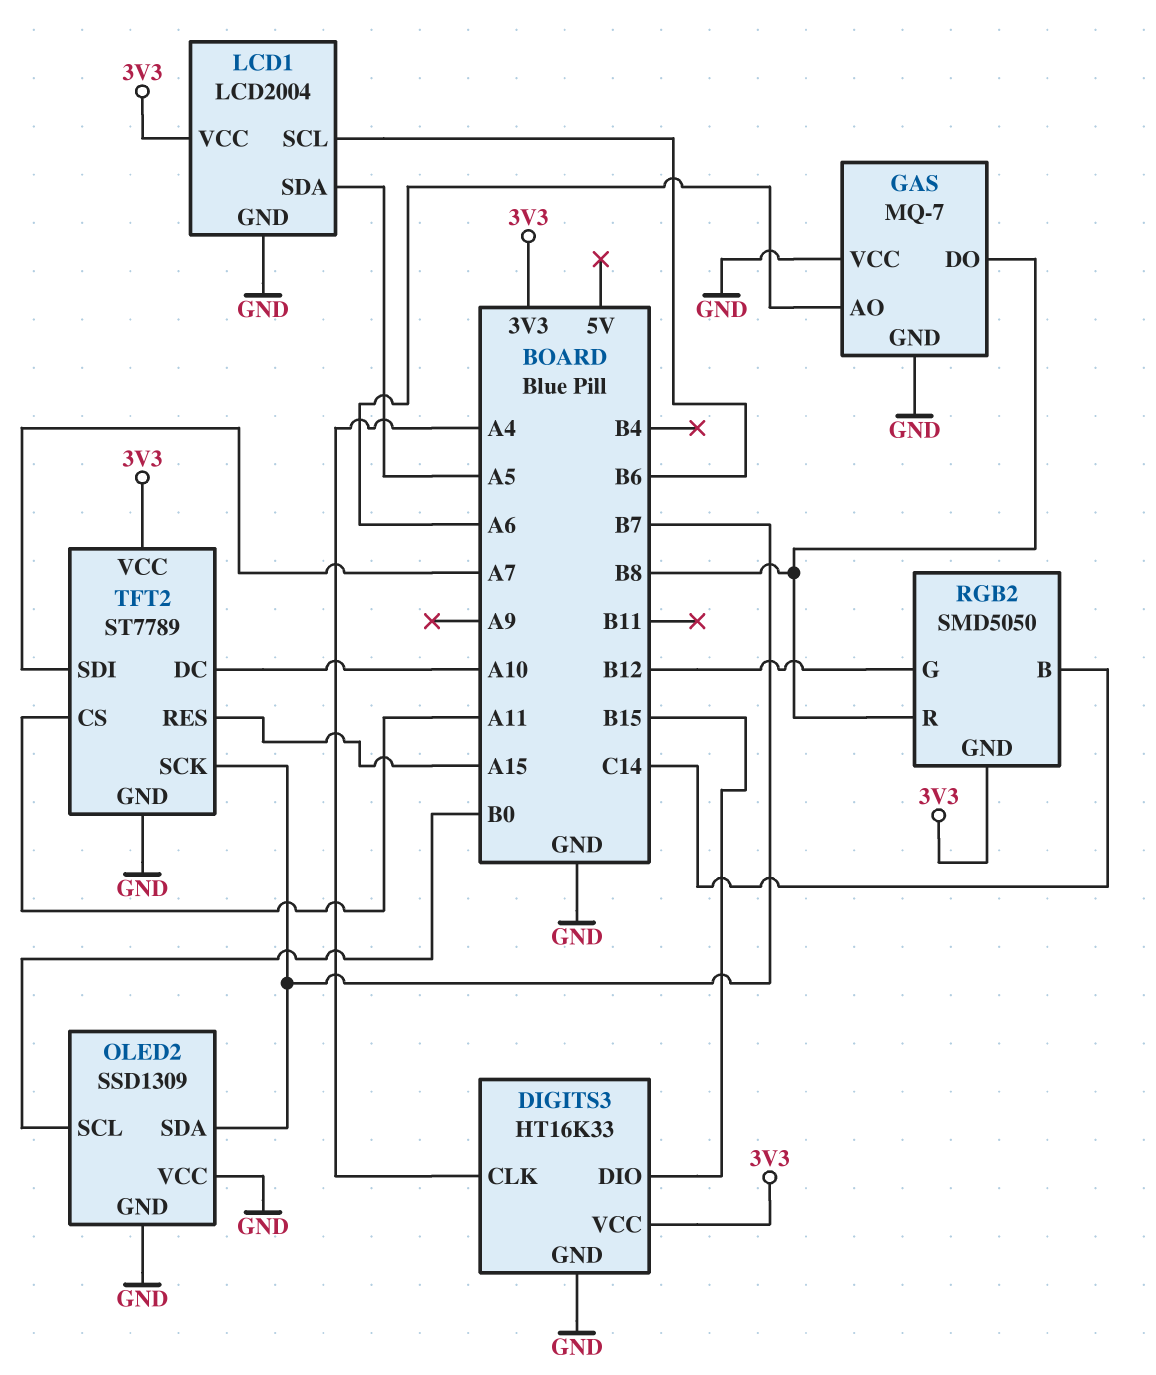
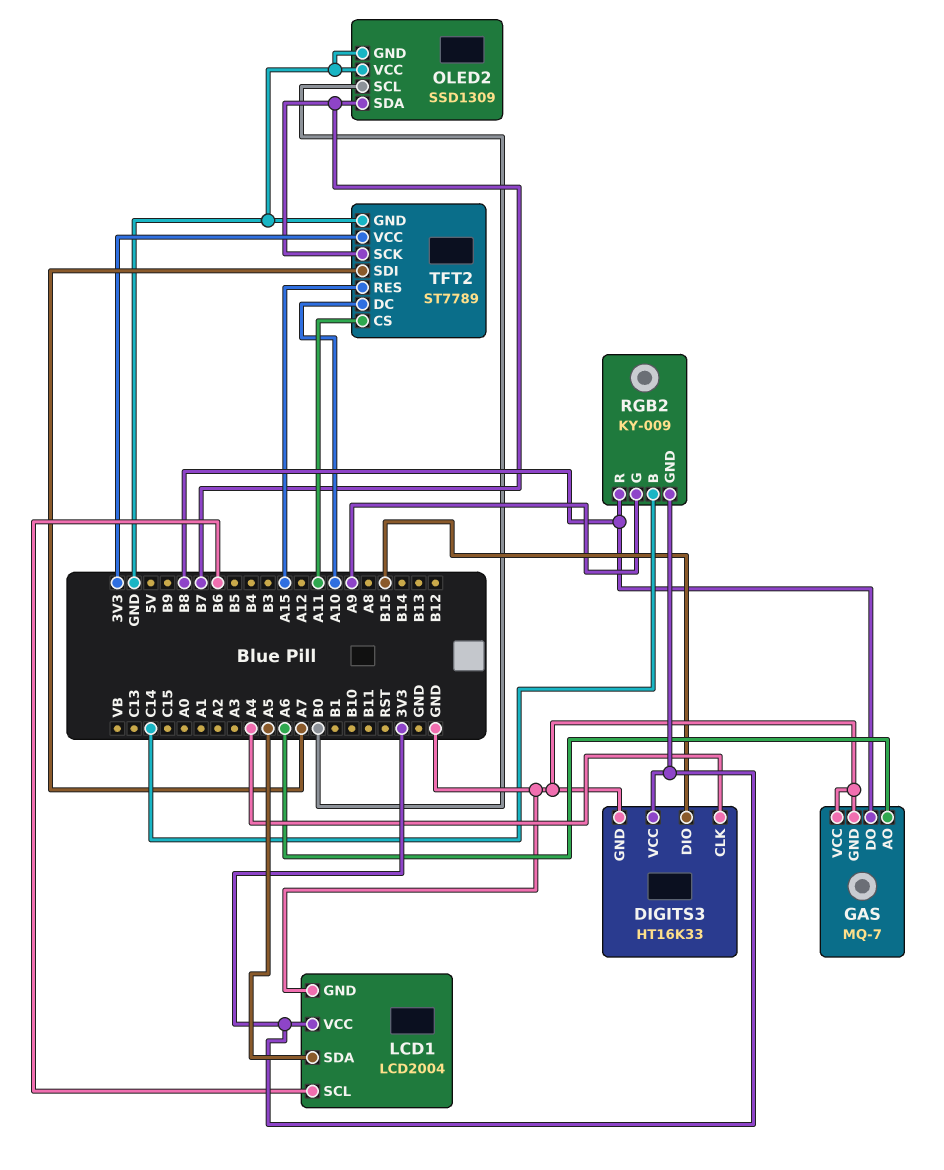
RGB2: SMD5050 -> KY-009
RGB2 pin G: B12 -> A9

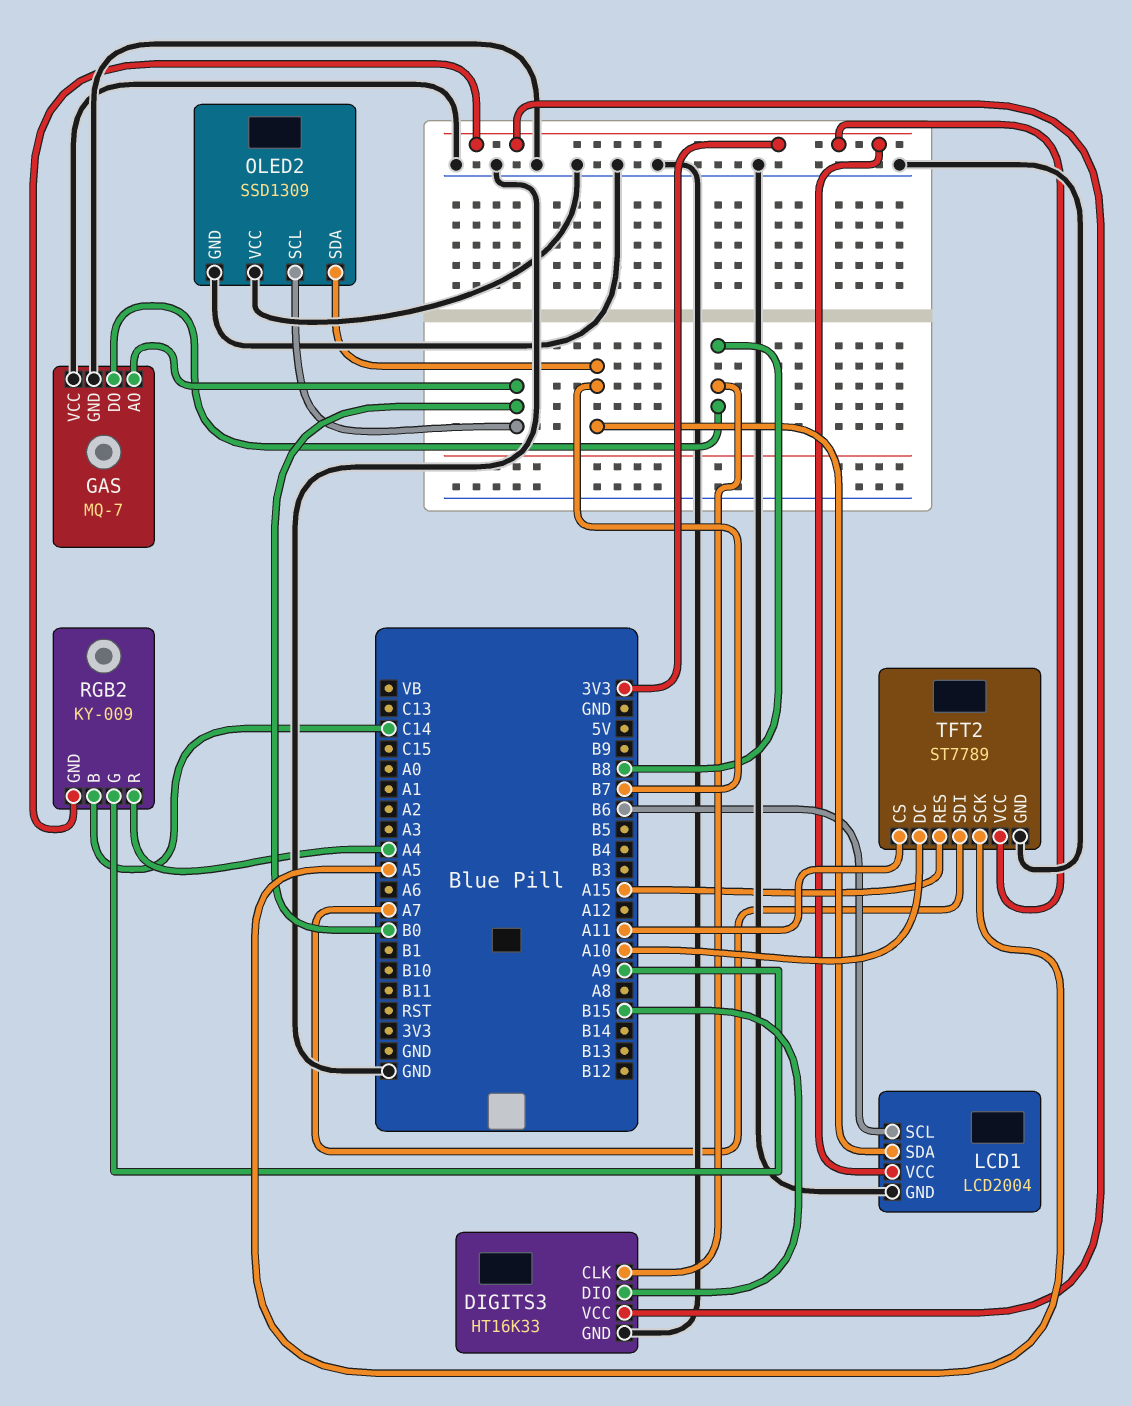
DIGITS3 pin CLK: A4 -> B8
GAS pin AO: A6 -> B0
LCD1 pin SDA: A5 -> B7
RGB2 pin R: B8 -> A4
TFT2 pin SCK: B7 -> A5

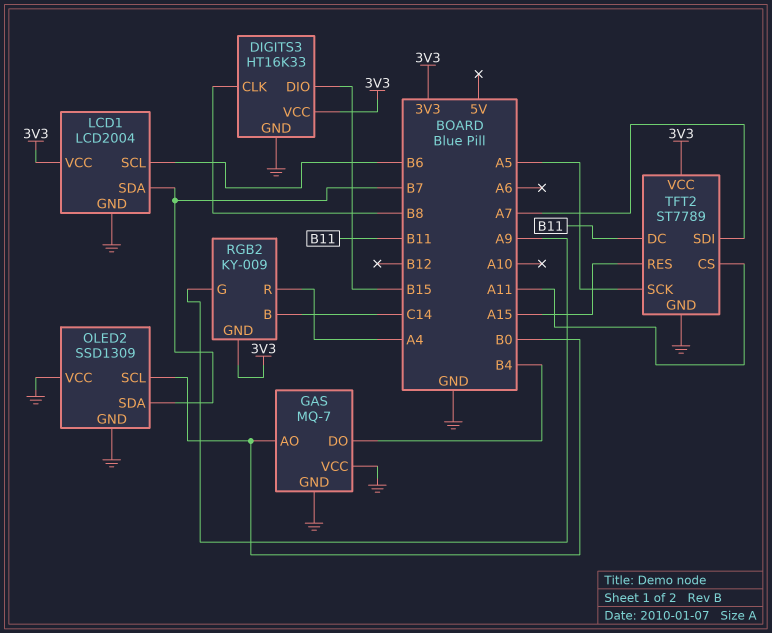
GAS pin DO: B8 -> B4
TFT2 pin DC: A10 -> B11

